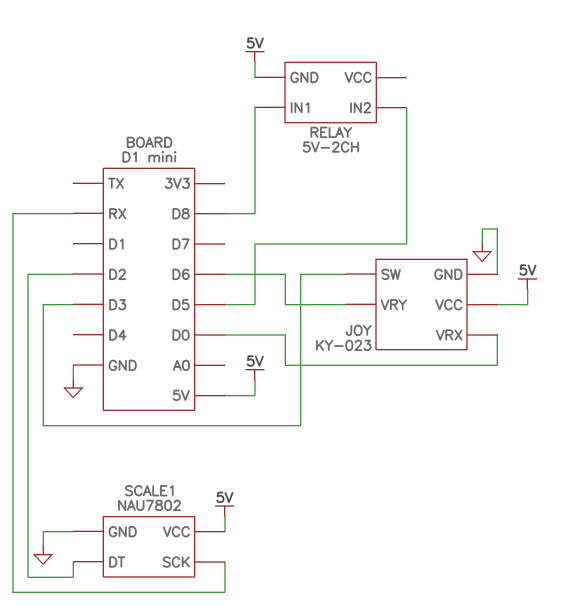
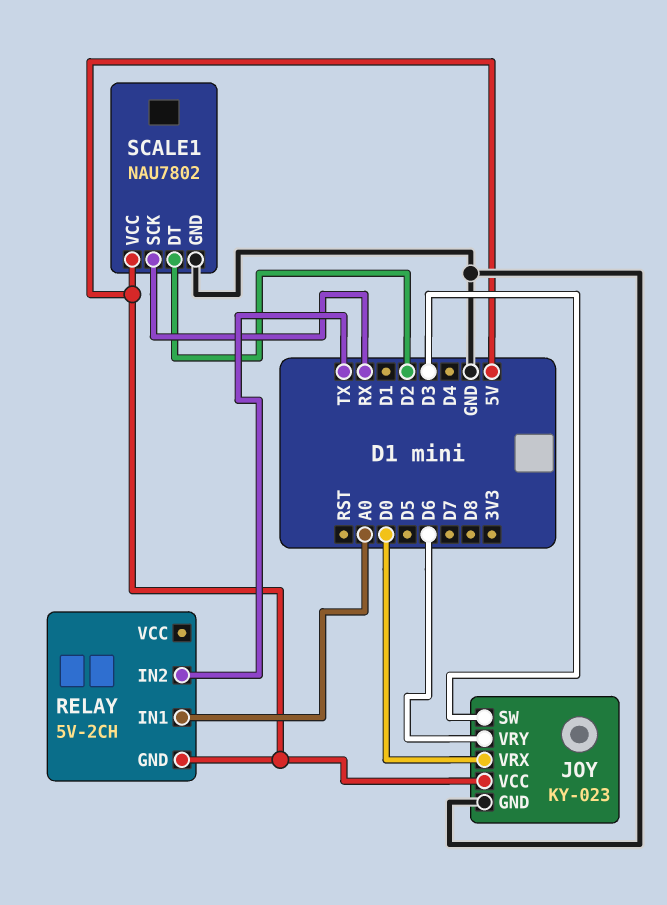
RELAY pin IN1: D8 -> A0
RELAY pin IN2: D5 -> TX

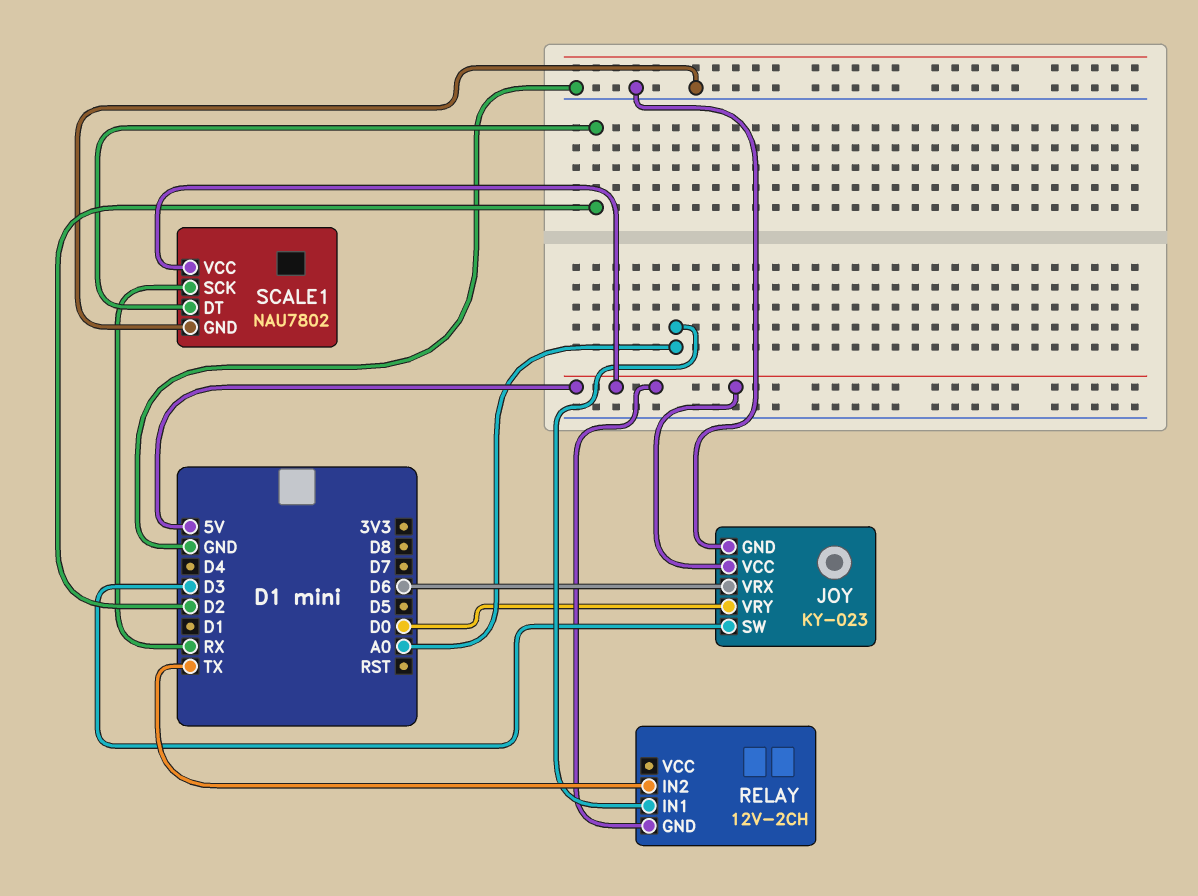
JOY pin VRX: D0 -> D6
JOY pin VRY: D6 -> D0
RELAY: 5V-2CH -> 12V-2CH

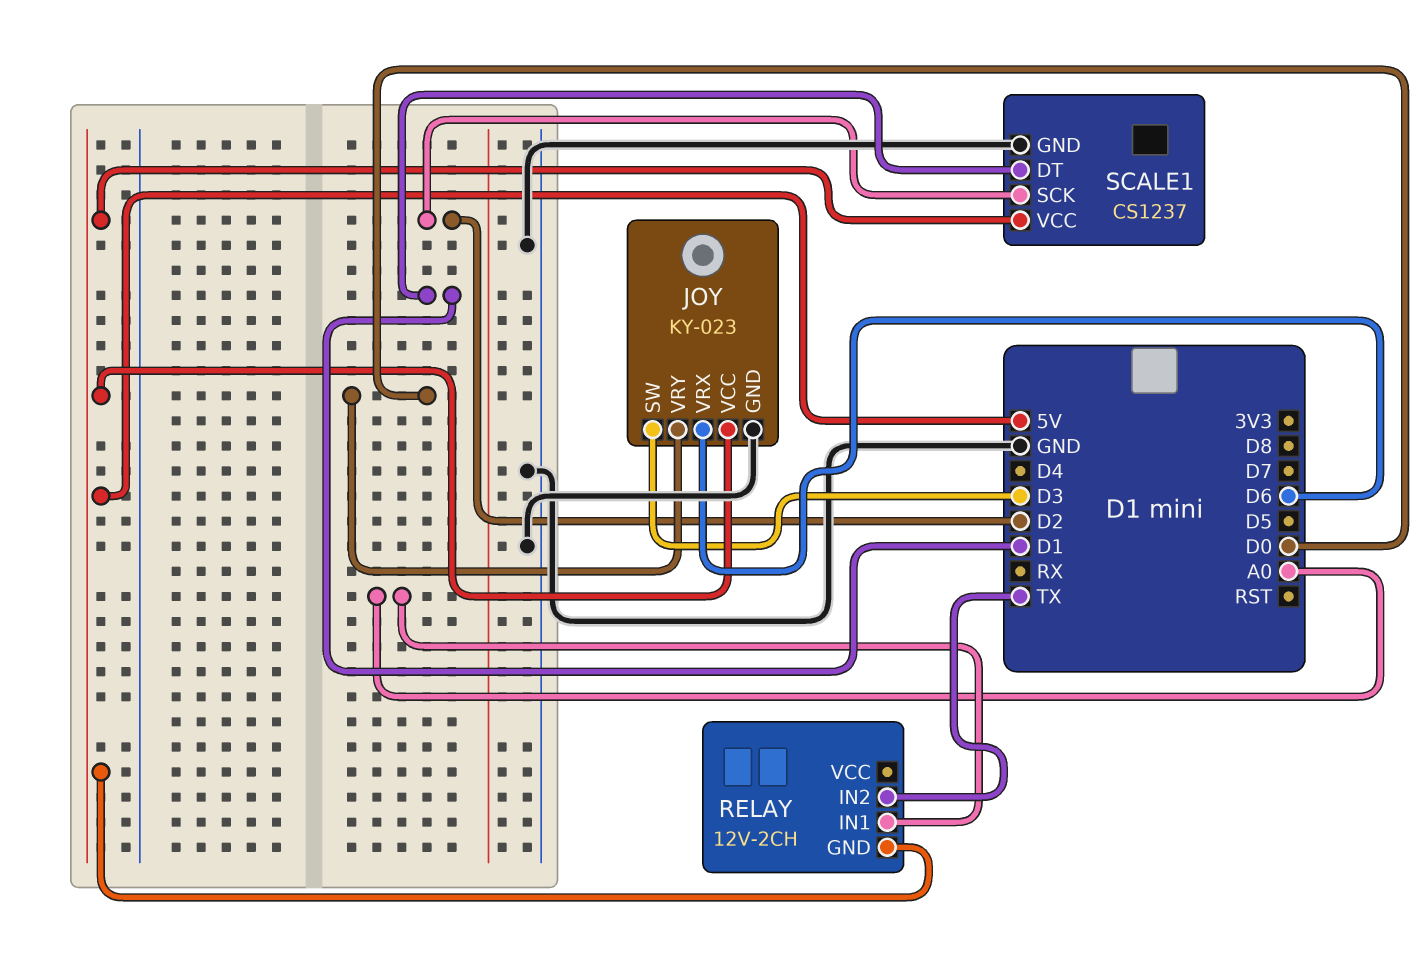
SCALE1: NAU7802 -> CS1237
SCALE1 pin DT: D2 -> D1
SCALE1 pin SCK: RX -> D2

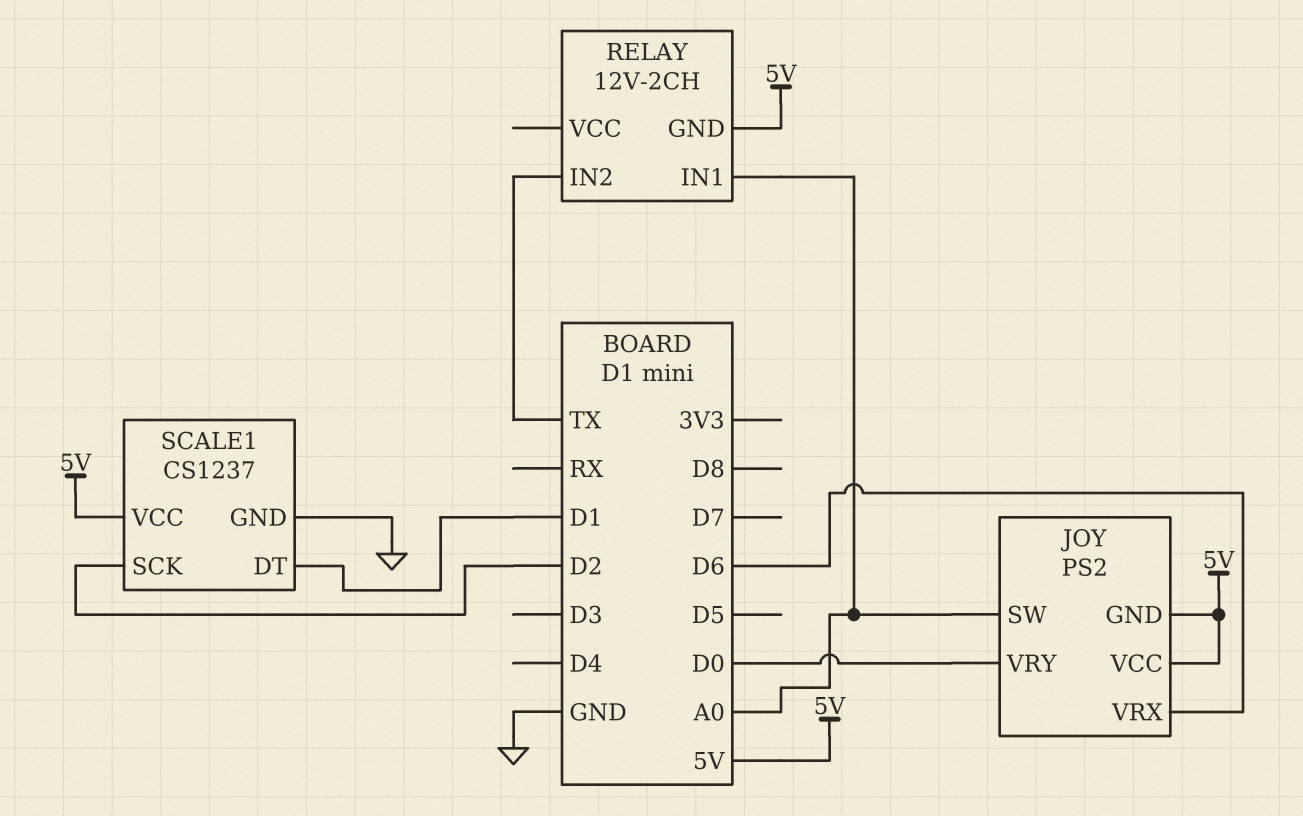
JOY: KY-023 -> PS2
JOY pin GND: GND -> 5V
JOY pin SW: D3 -> A0

